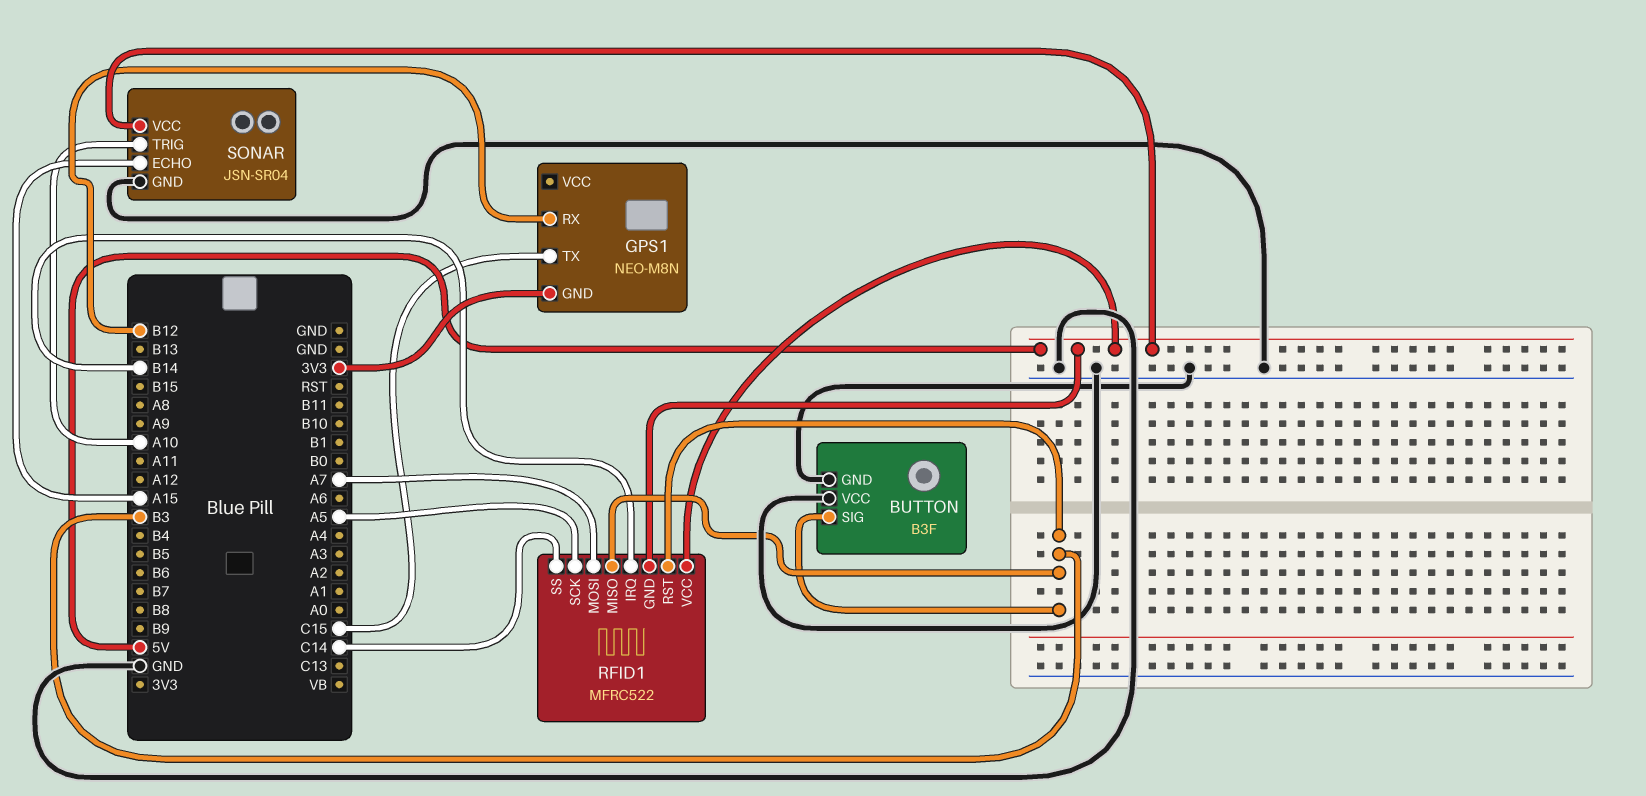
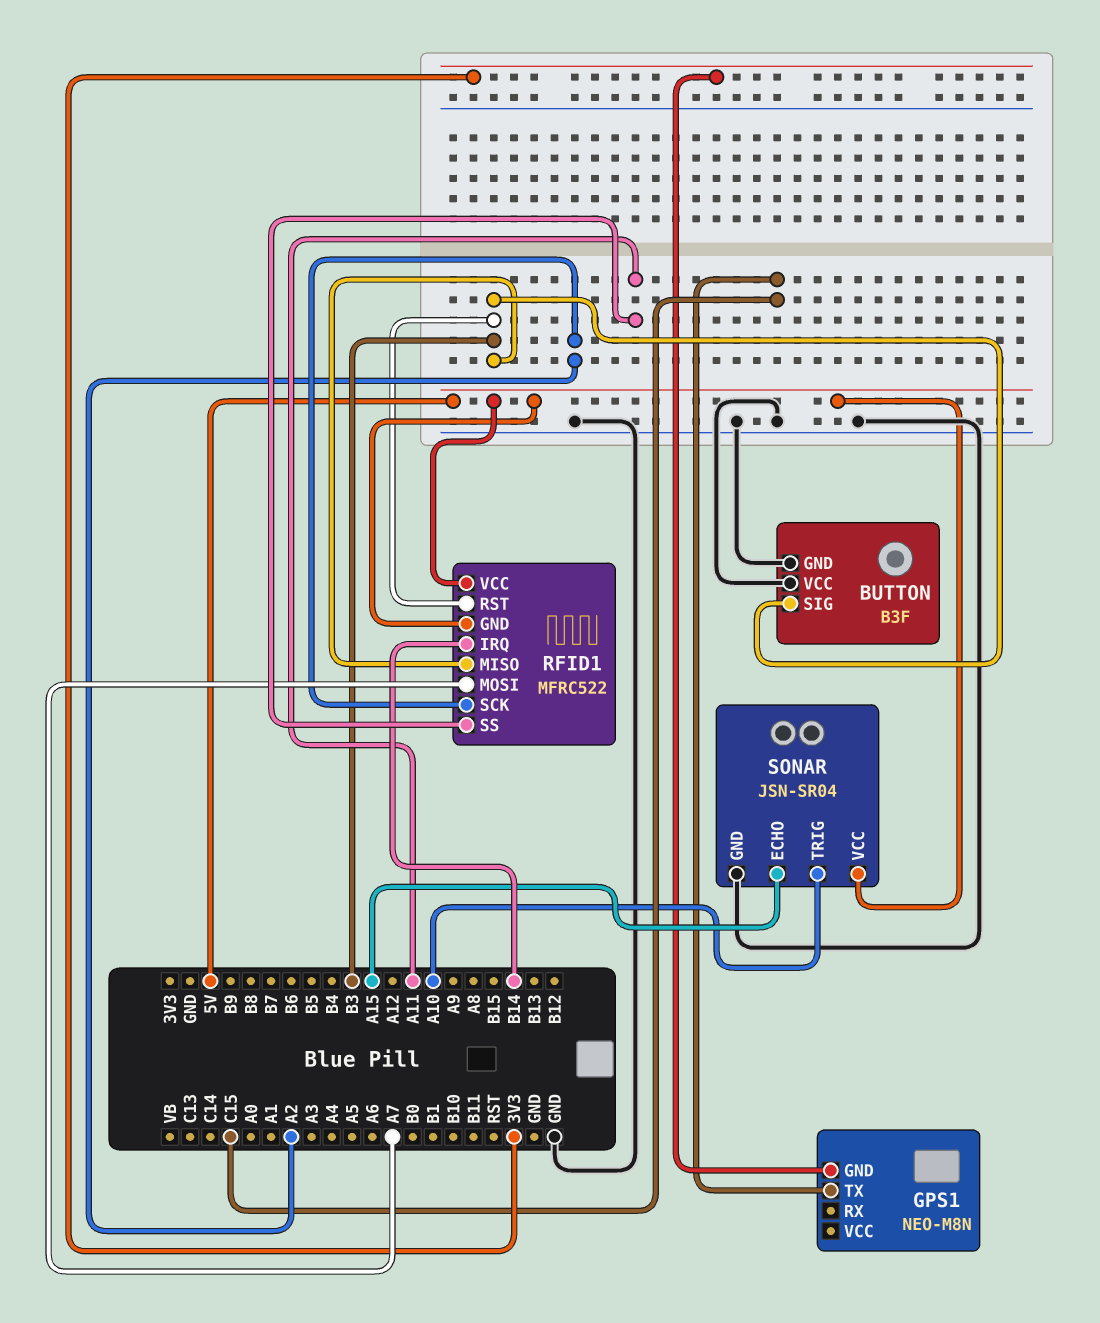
GPS1 pin RX: B12 -> none
RFID1 pin SCK: A5 -> A2
RFID1 pin SS: C14 -> A11

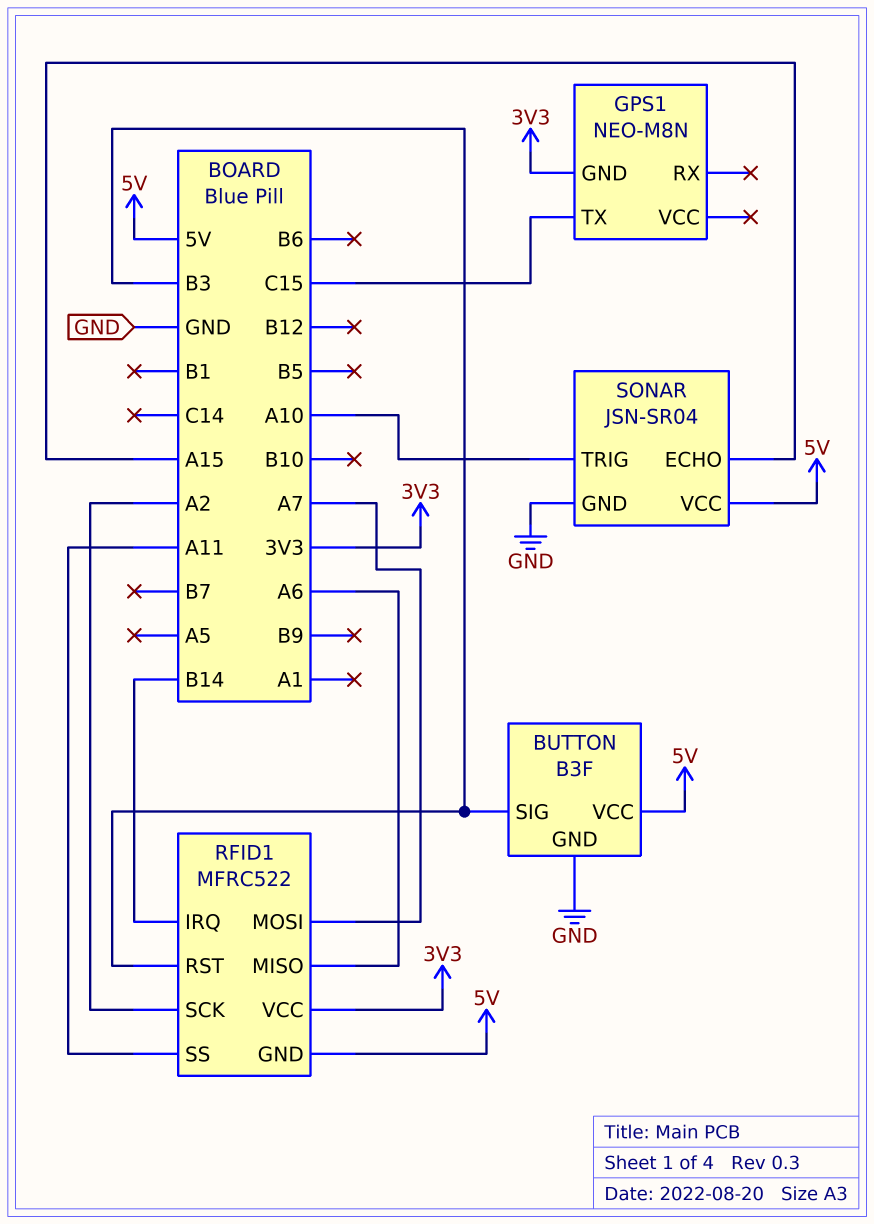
BUTTON pin VCC: GND -> 5V
RFID1 pin MISO: B3 -> A6
RFID1 pin VCC: 5V -> 3V3

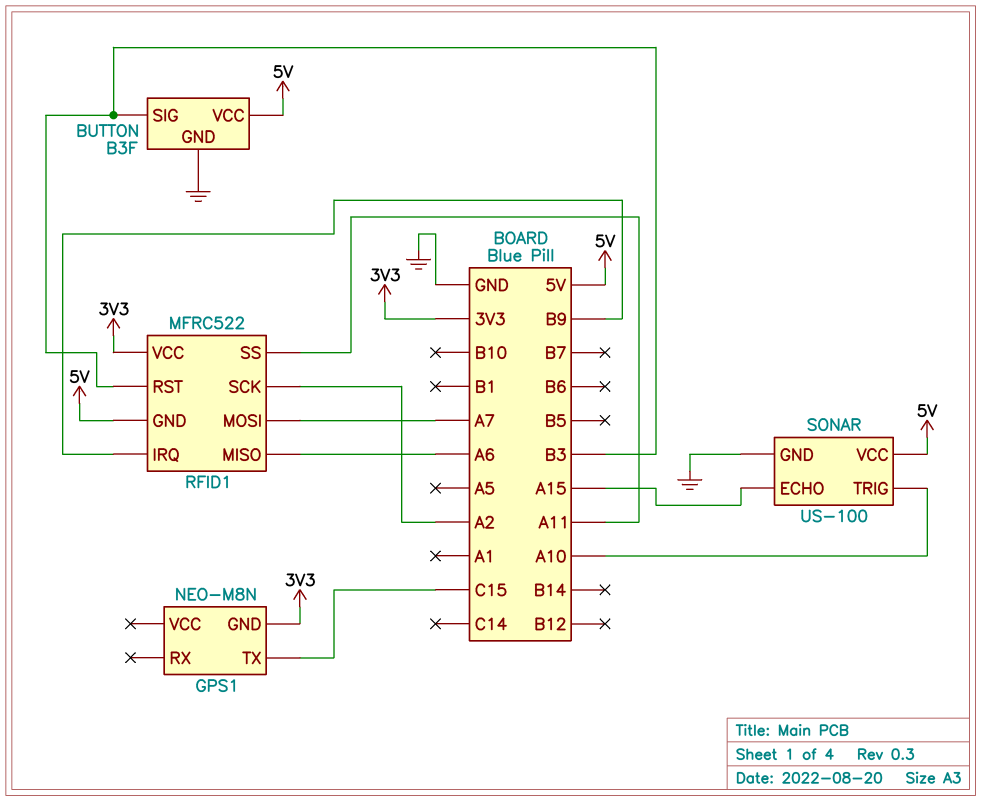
RFID1 pin IRQ: B14 -> B9
SONAR: JSN-SR04 -> US-100

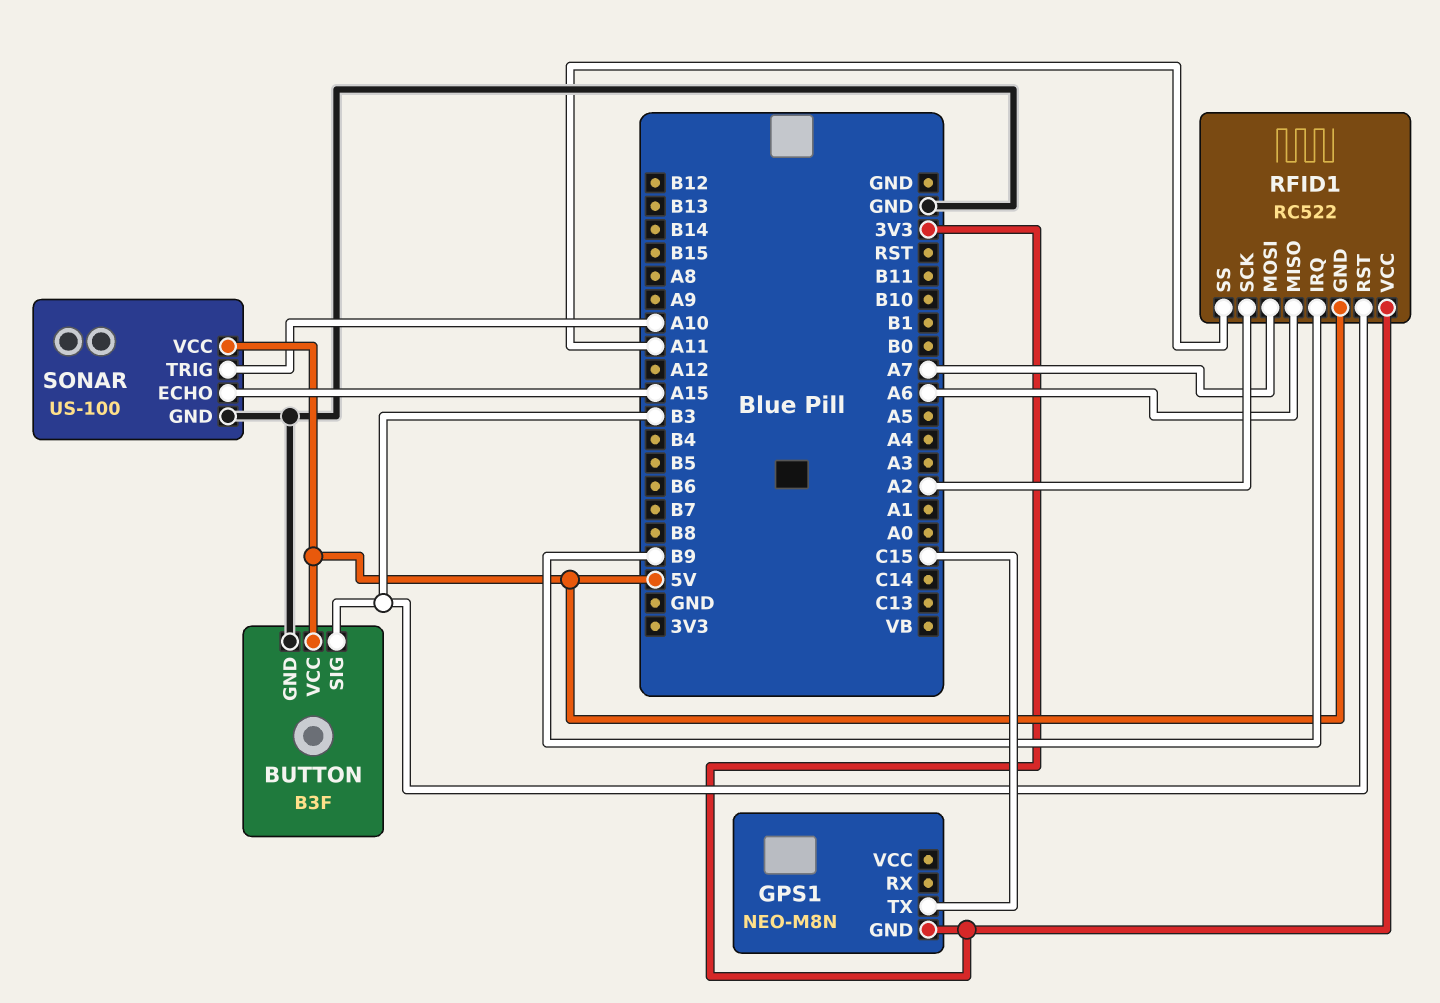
RFID1: MFRC522 -> RC522

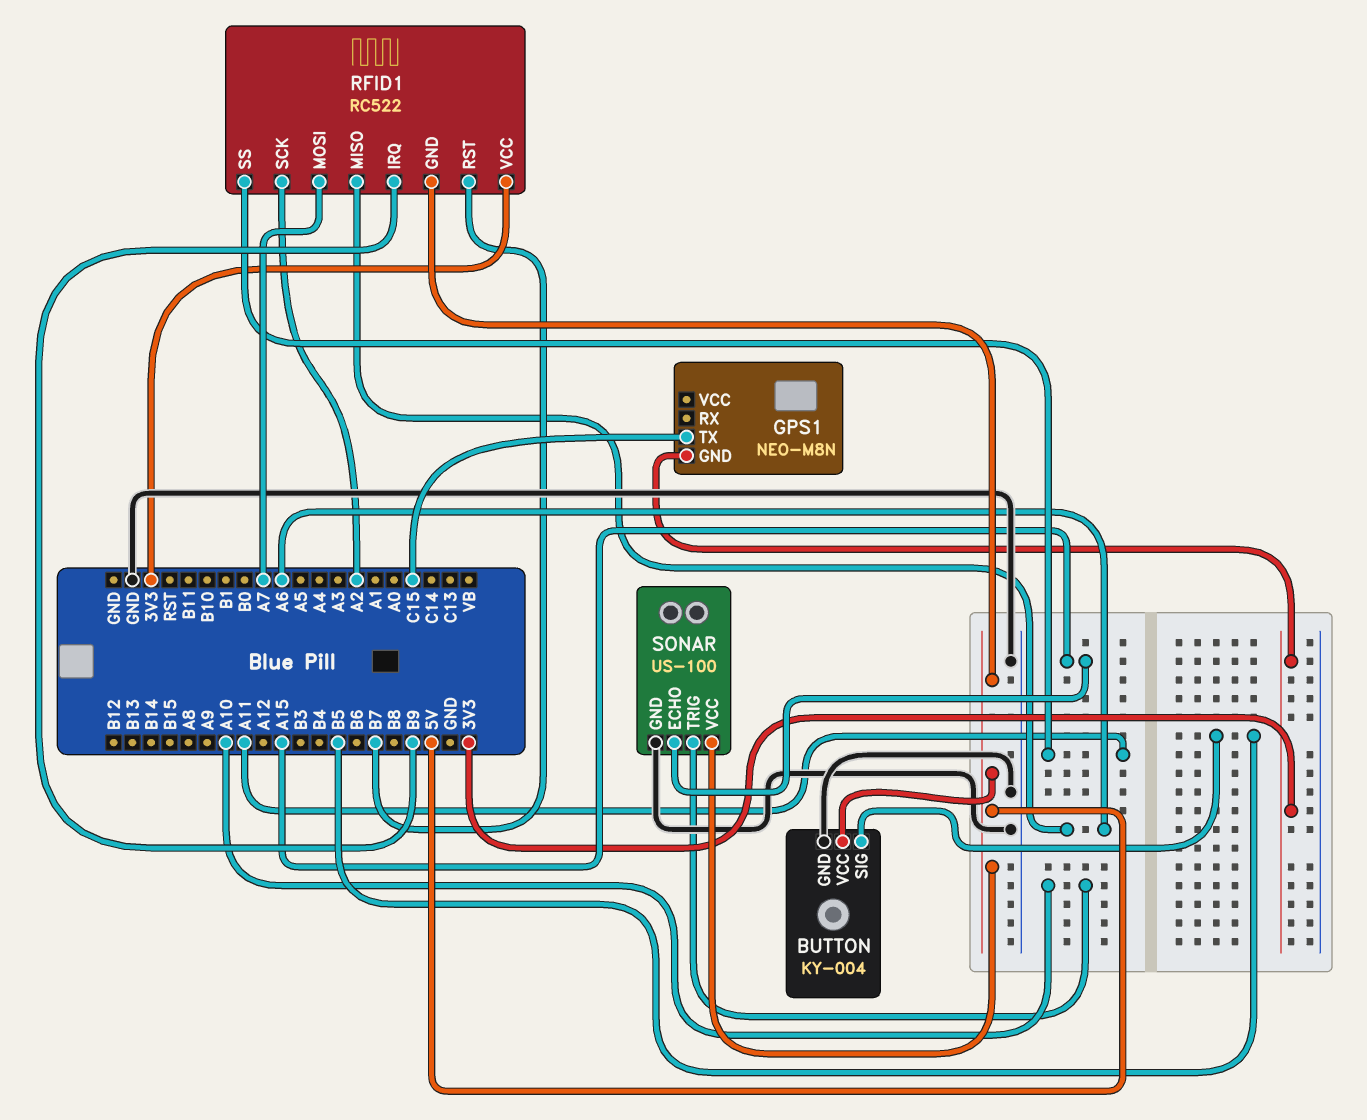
BUTTON: B3F -> KY-004
BUTTON pin SIG: B3 -> B5
RFID1 pin RST: B3 -> B7

